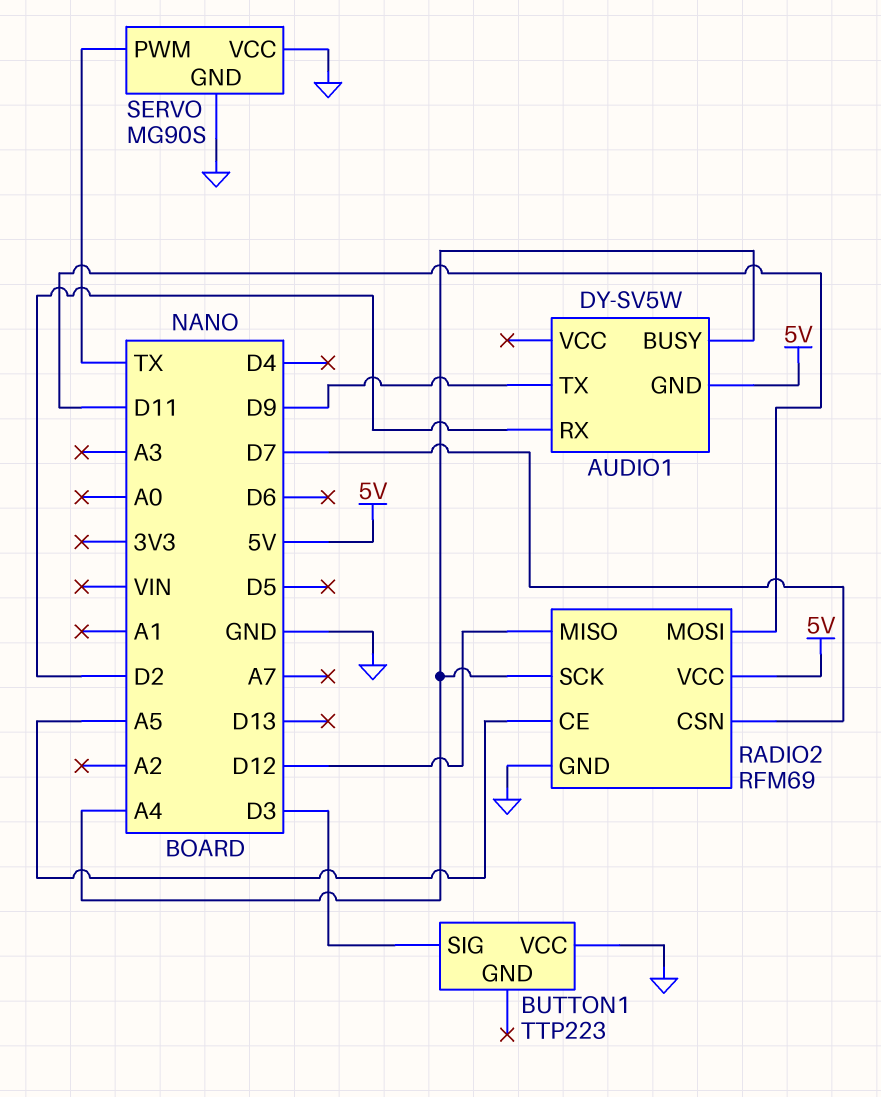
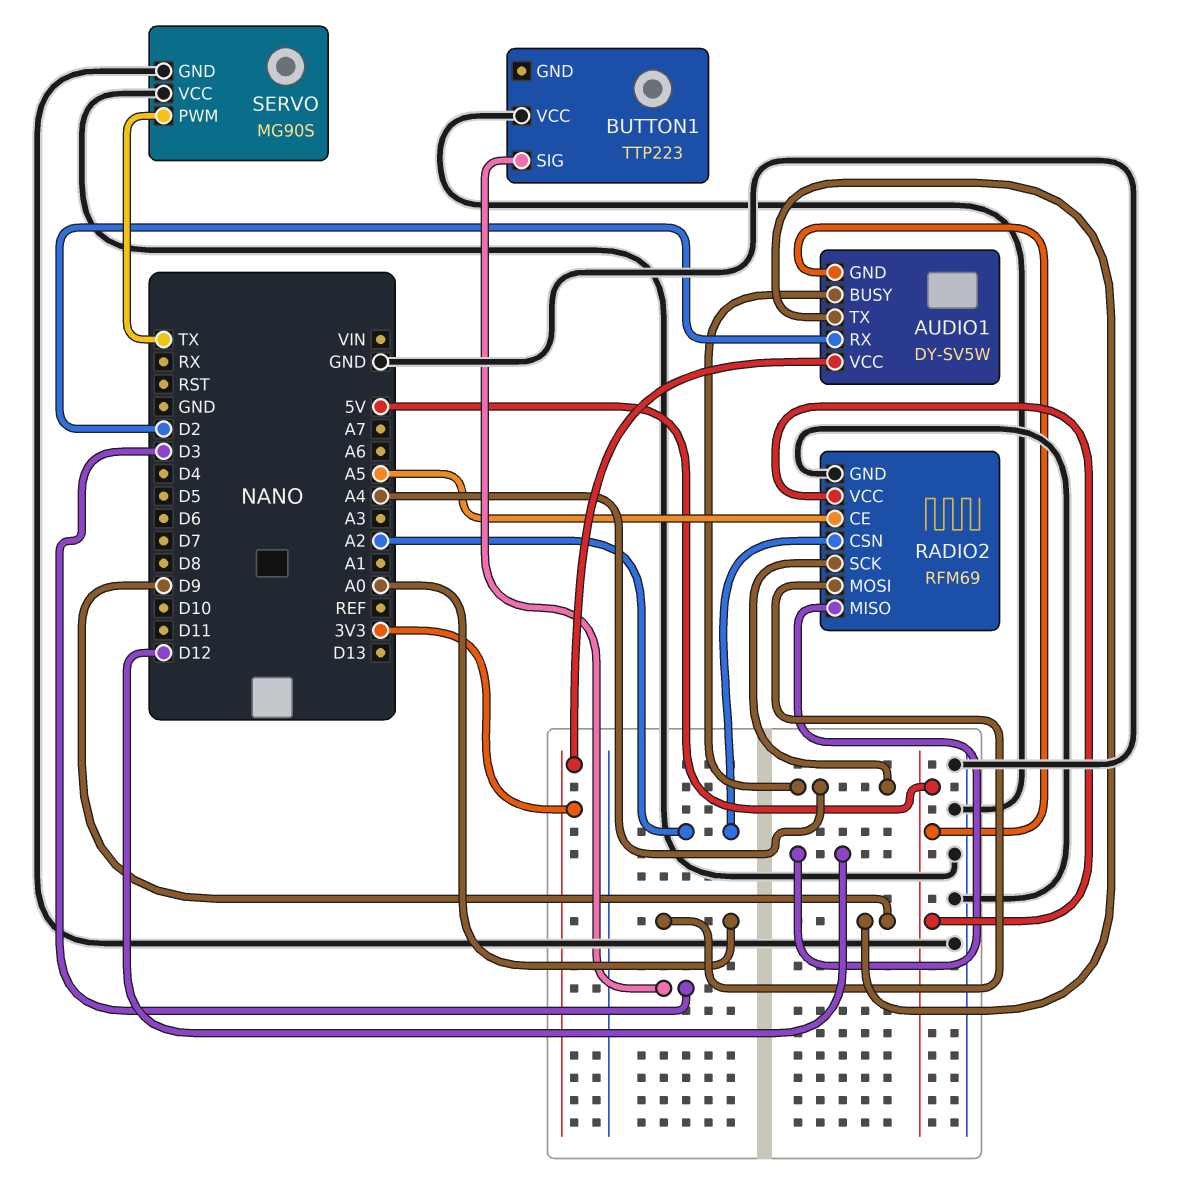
AUDIO1 pin VCC: none -> 3V3
RADIO2 pin CSN: D7 -> A2
RADIO2 pin MOSI: D11 -> A0

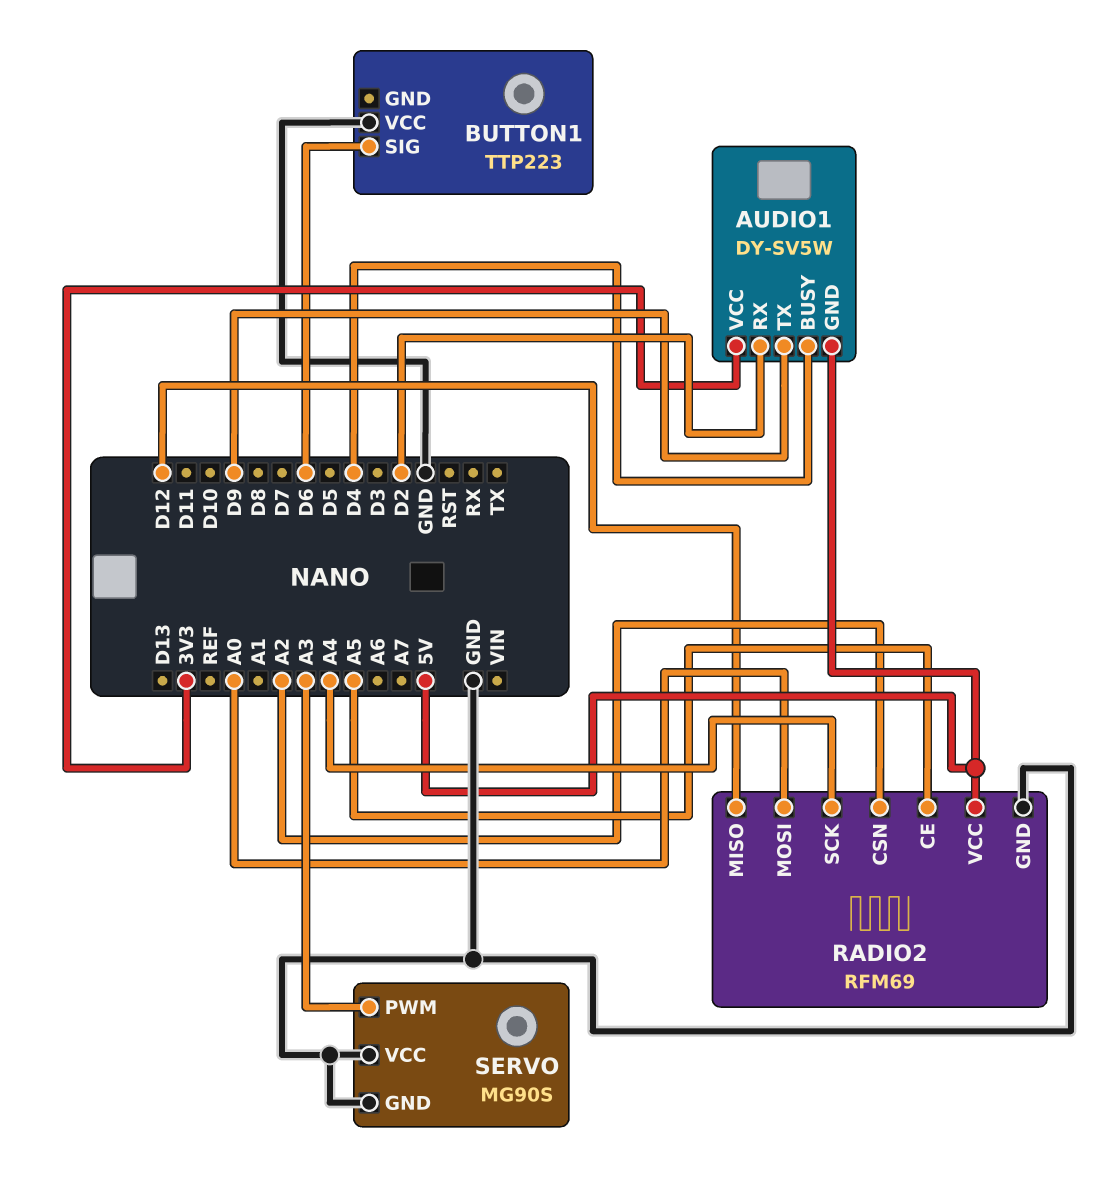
AUDIO1 pin BUSY: A4 -> D4
BUTTON1 pin SIG: D3 -> D6
SERVO pin PWM: TX -> A3

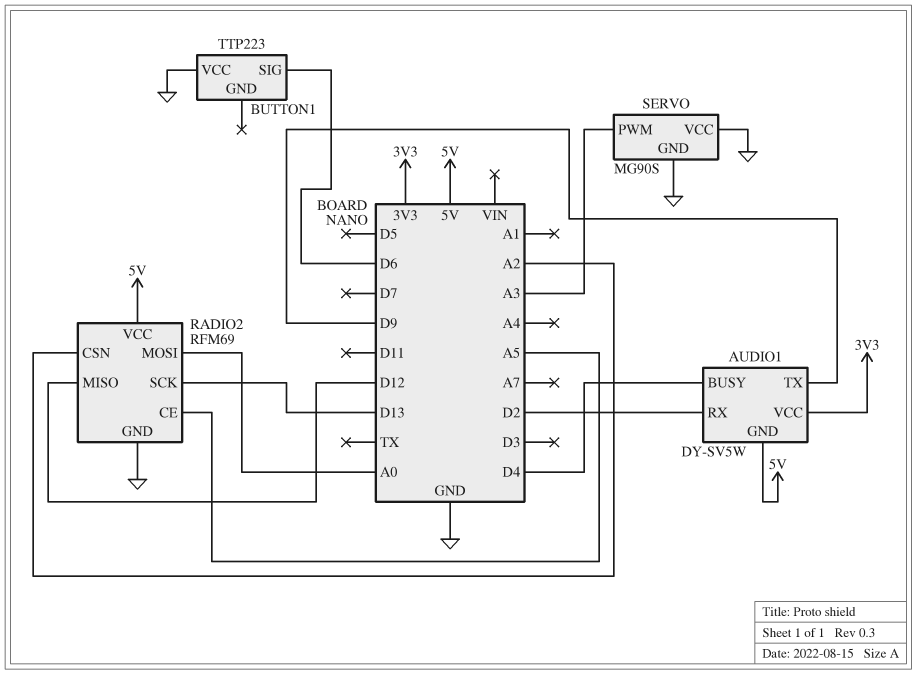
RADIO2 pin SCK: A4 -> D13

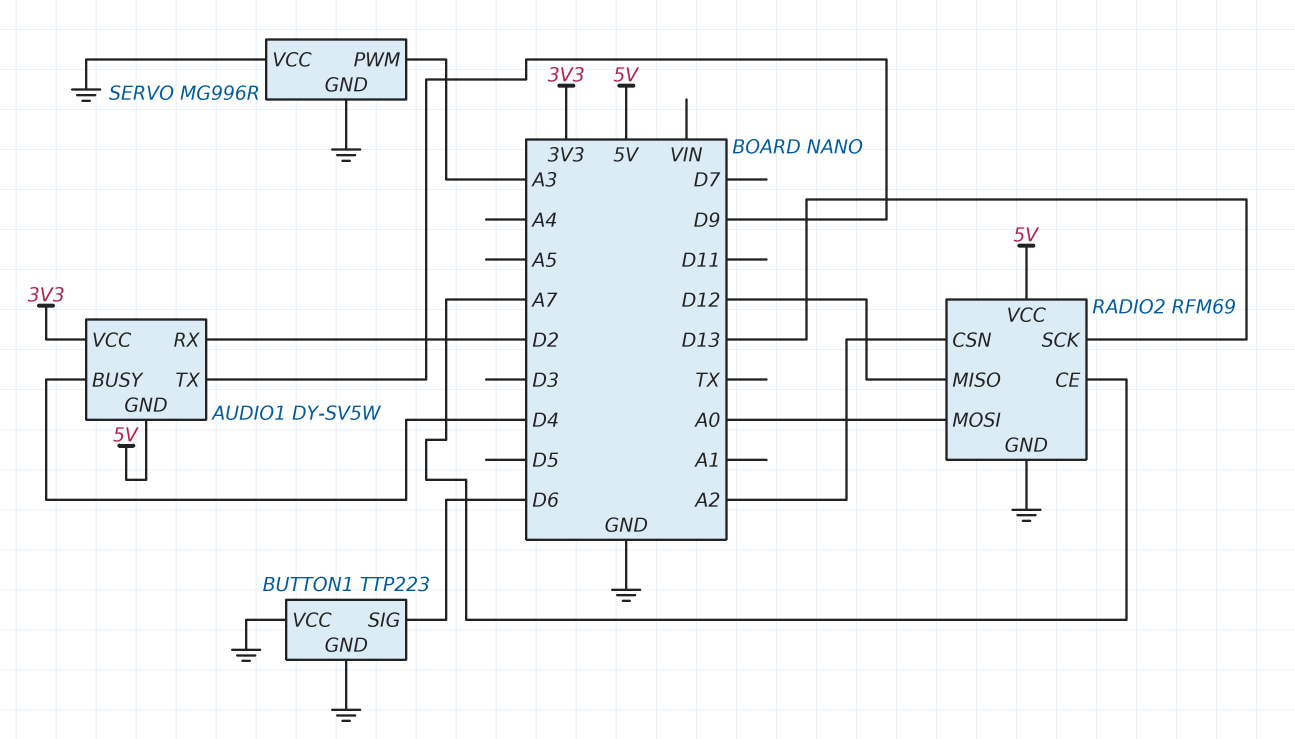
BUTTON1 pin GND: none -> GND
RADIO2 pin CE: A5 -> A7
SERVO: MG90S -> MG996R

